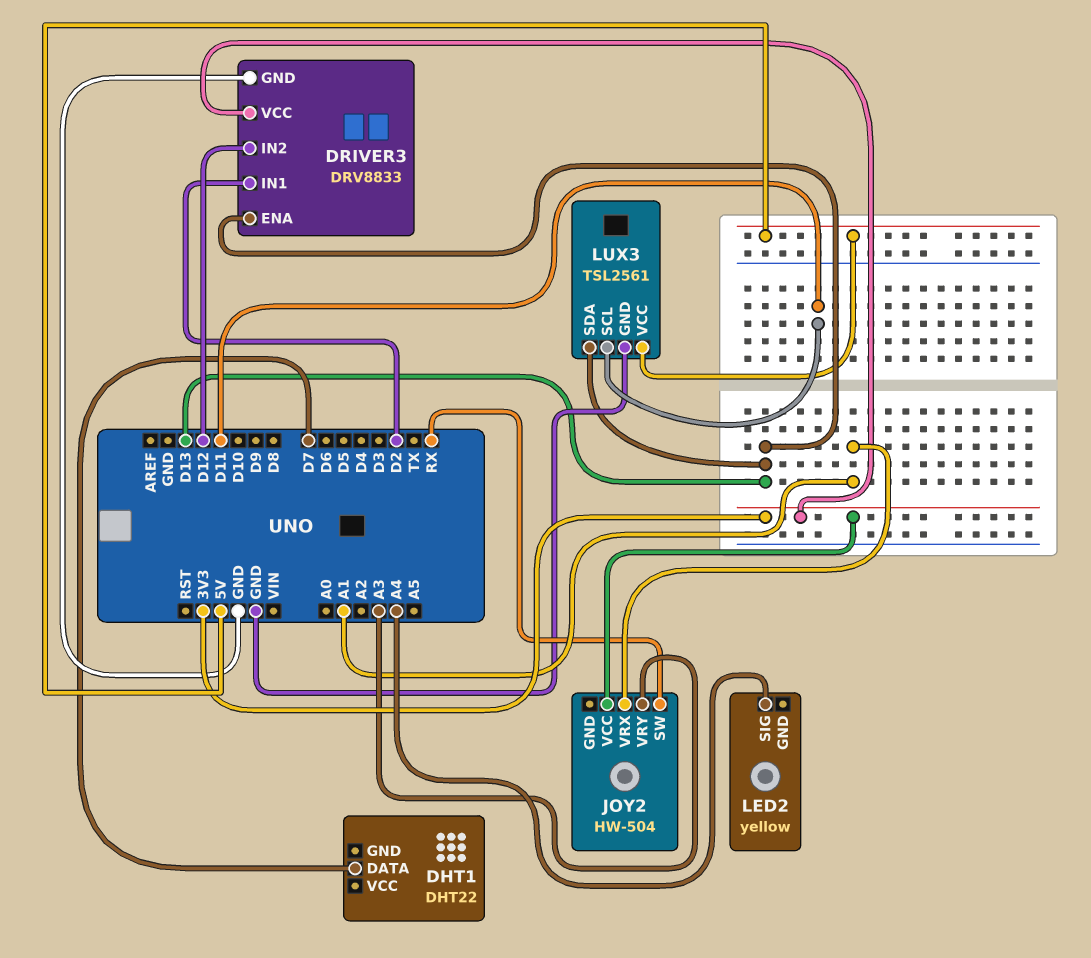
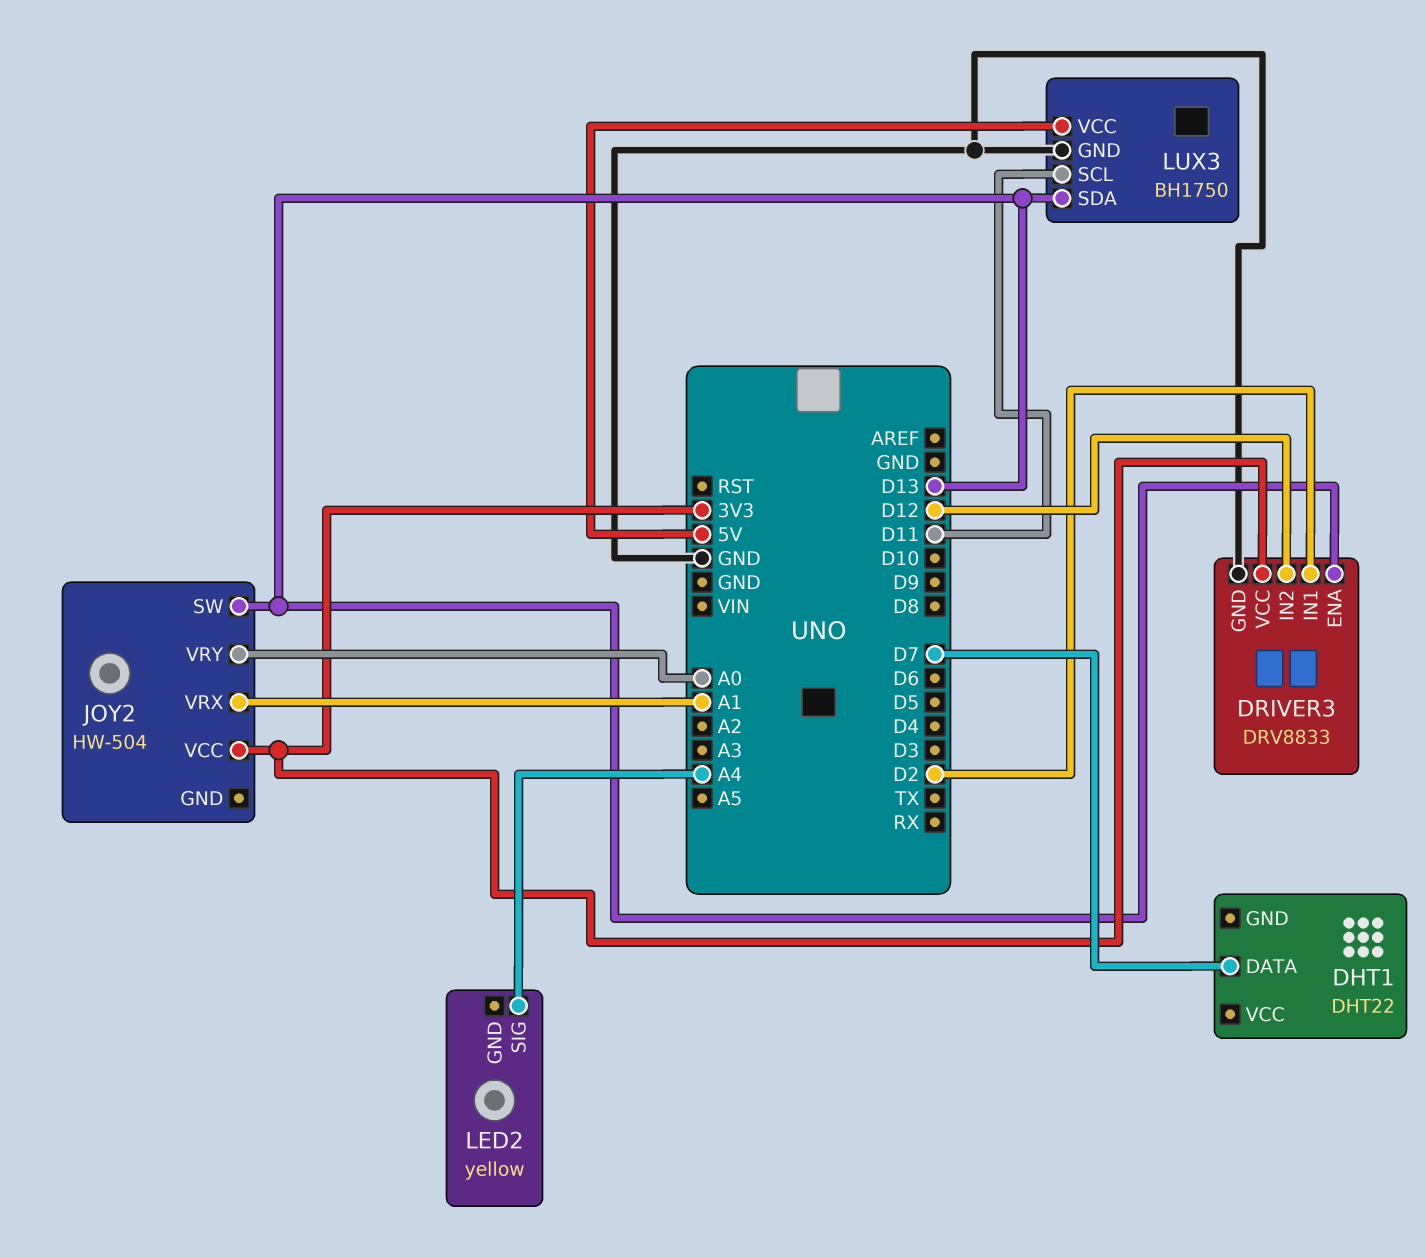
JOY2 pin SW: RX -> D13
JOY2 pin VRY: A3 -> A0
LUX3: TSL2561 -> BH1750

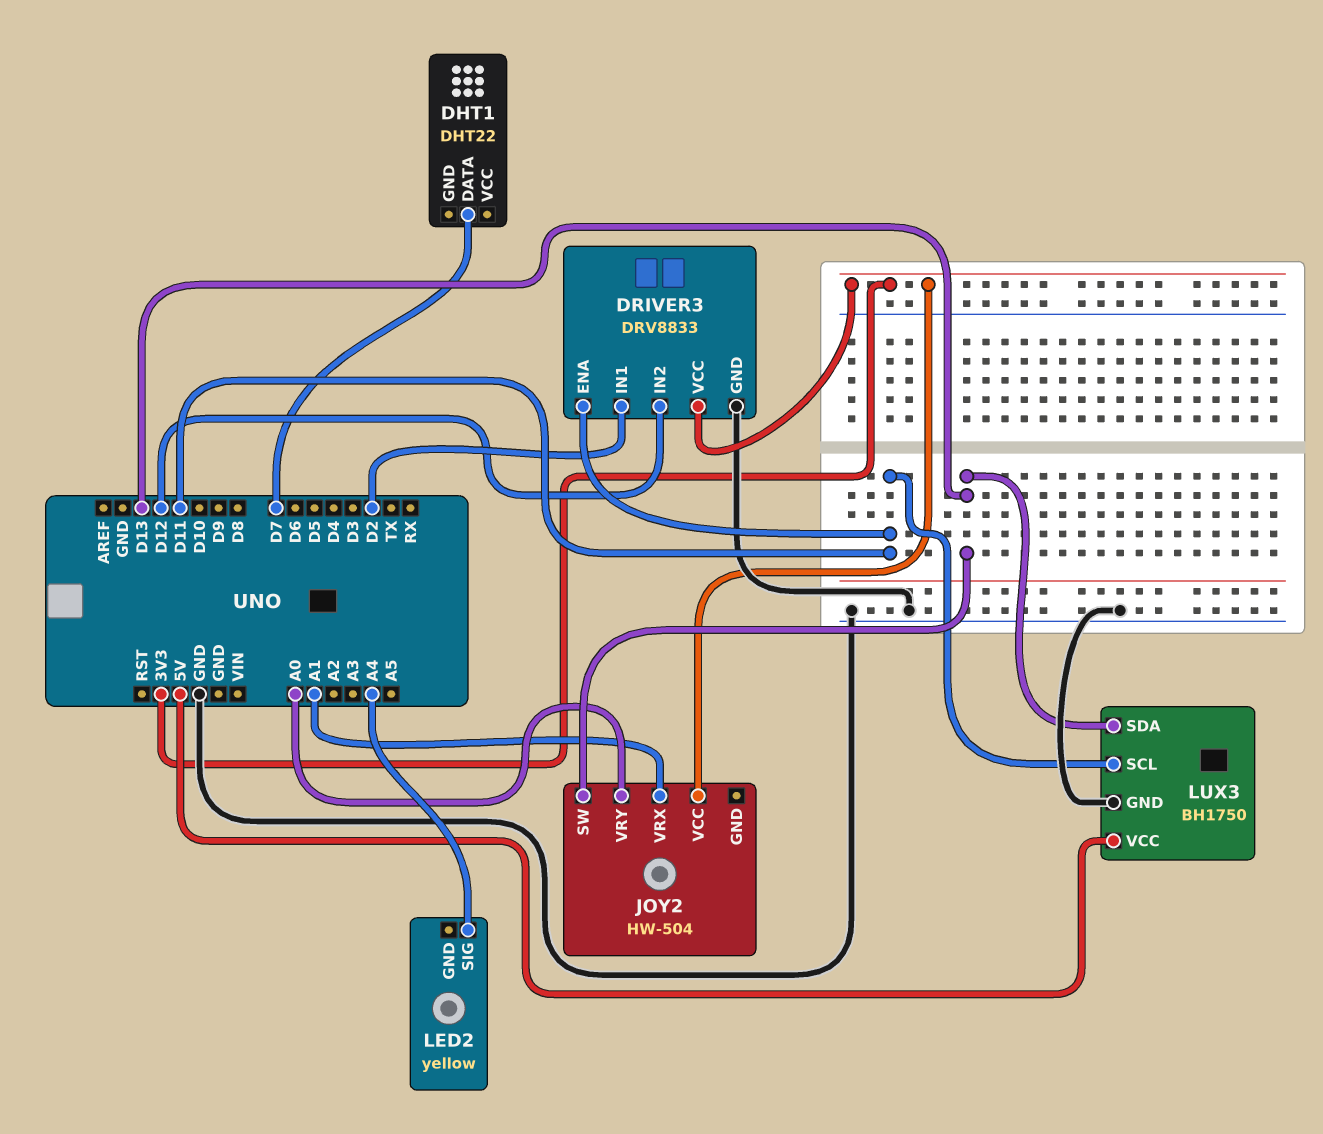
DRIVER3 pin ENA: D13 -> D11

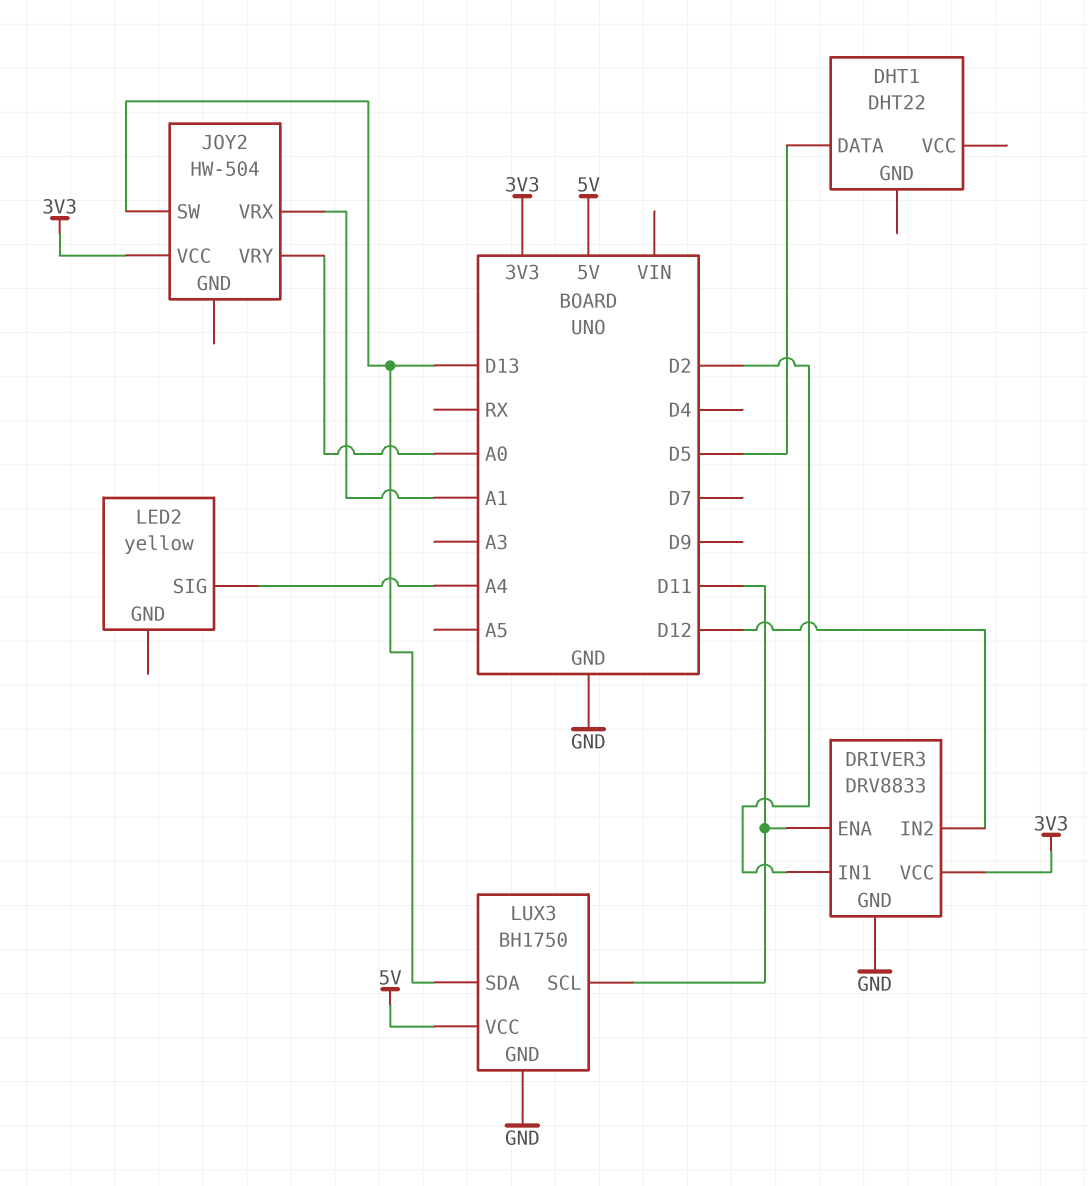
DHT1 pin DATA: D7 -> D5

